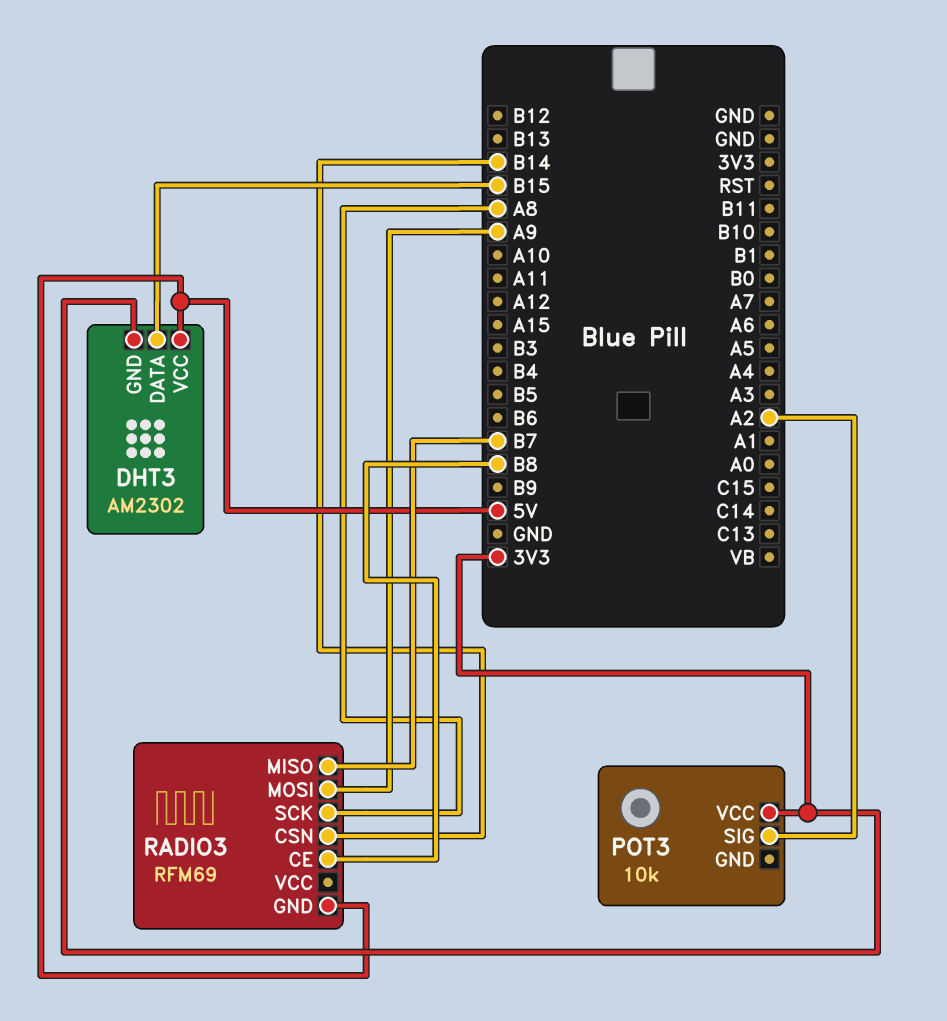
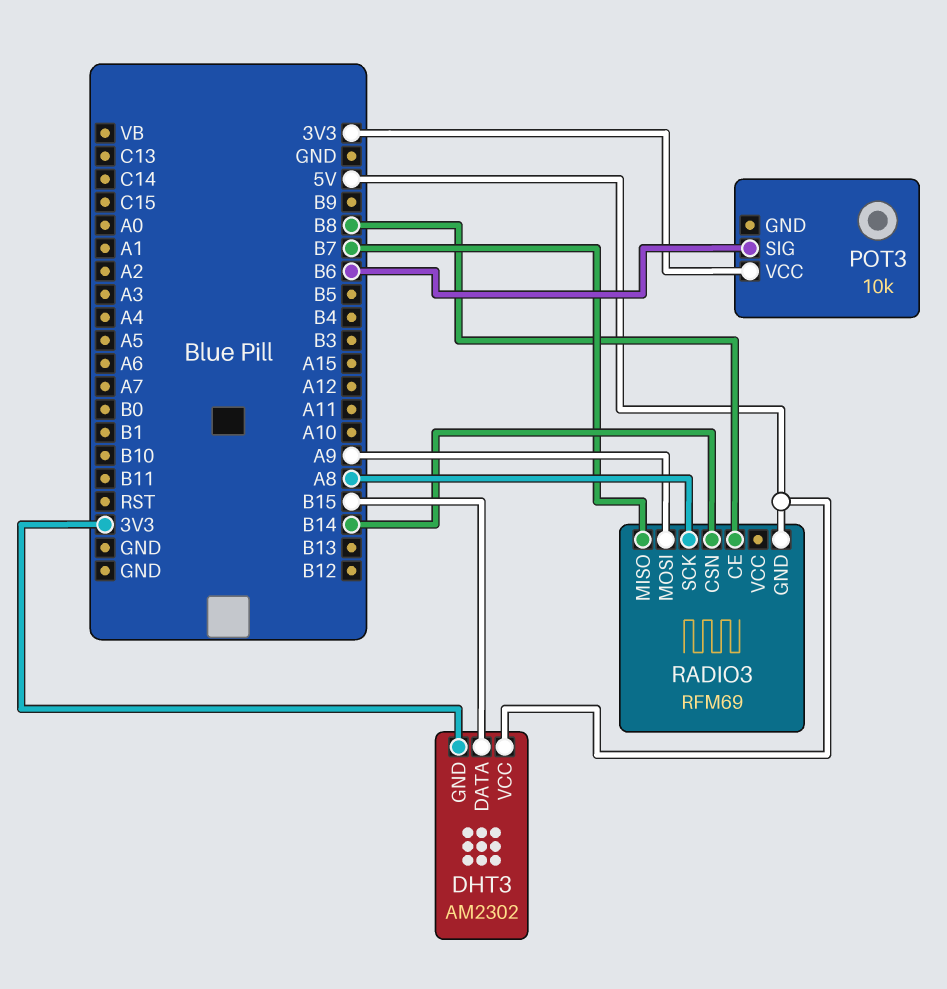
POT3 pin SIG: A2 -> B6

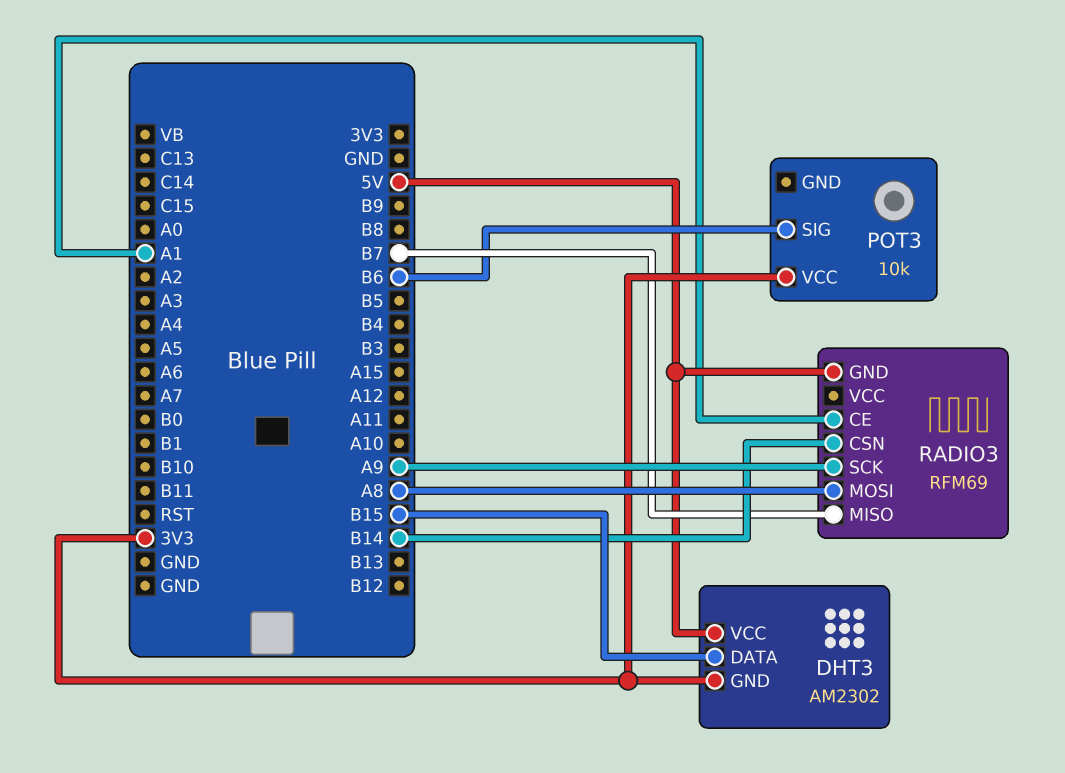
RADIO3 pin CE: B8 -> A1
RADIO3 pin MOSI: A9 -> A8
RADIO3 pin SCK: A8 -> A9

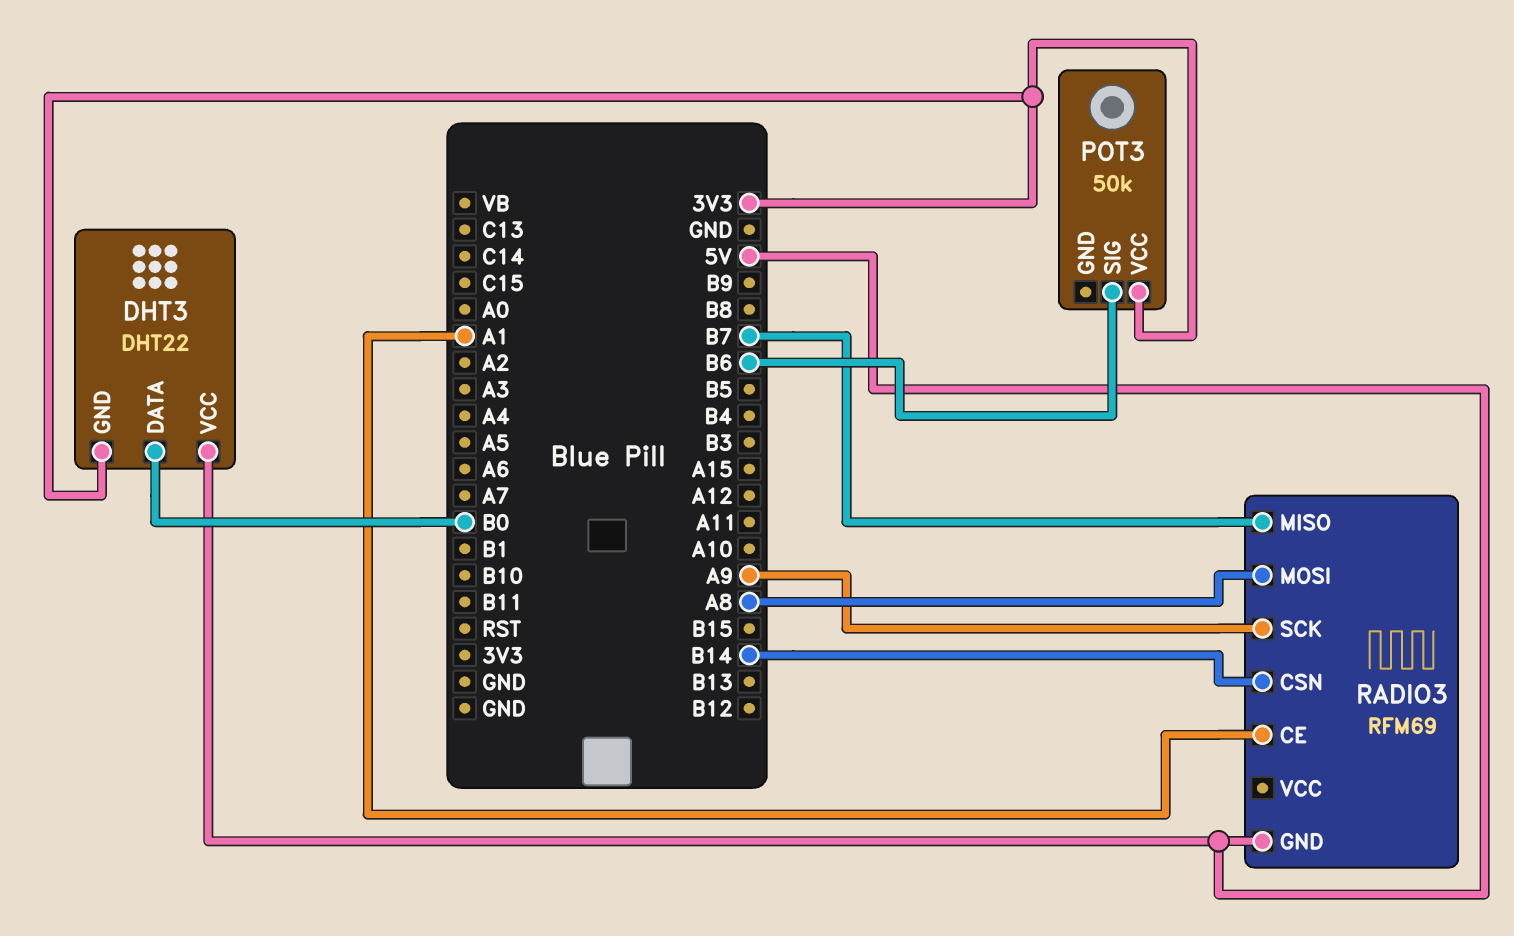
DHT3: AM2302 -> DHT22
DHT3 pin DATA: B15 -> B0
POT3: 10k -> 50k

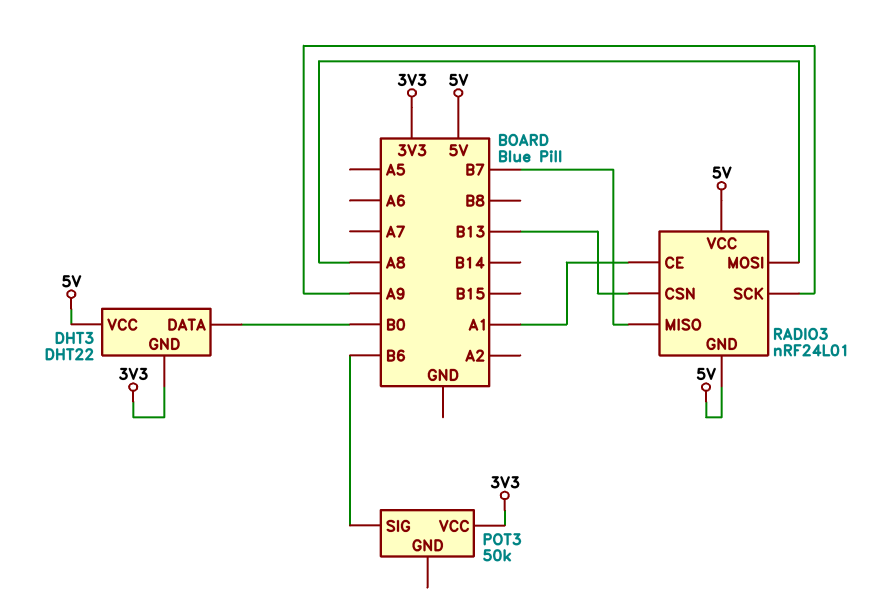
RADIO3: RFM69 -> nRF24L01
RADIO3 pin CSN: B14 -> B13
RADIO3 pin VCC: none -> 5V

